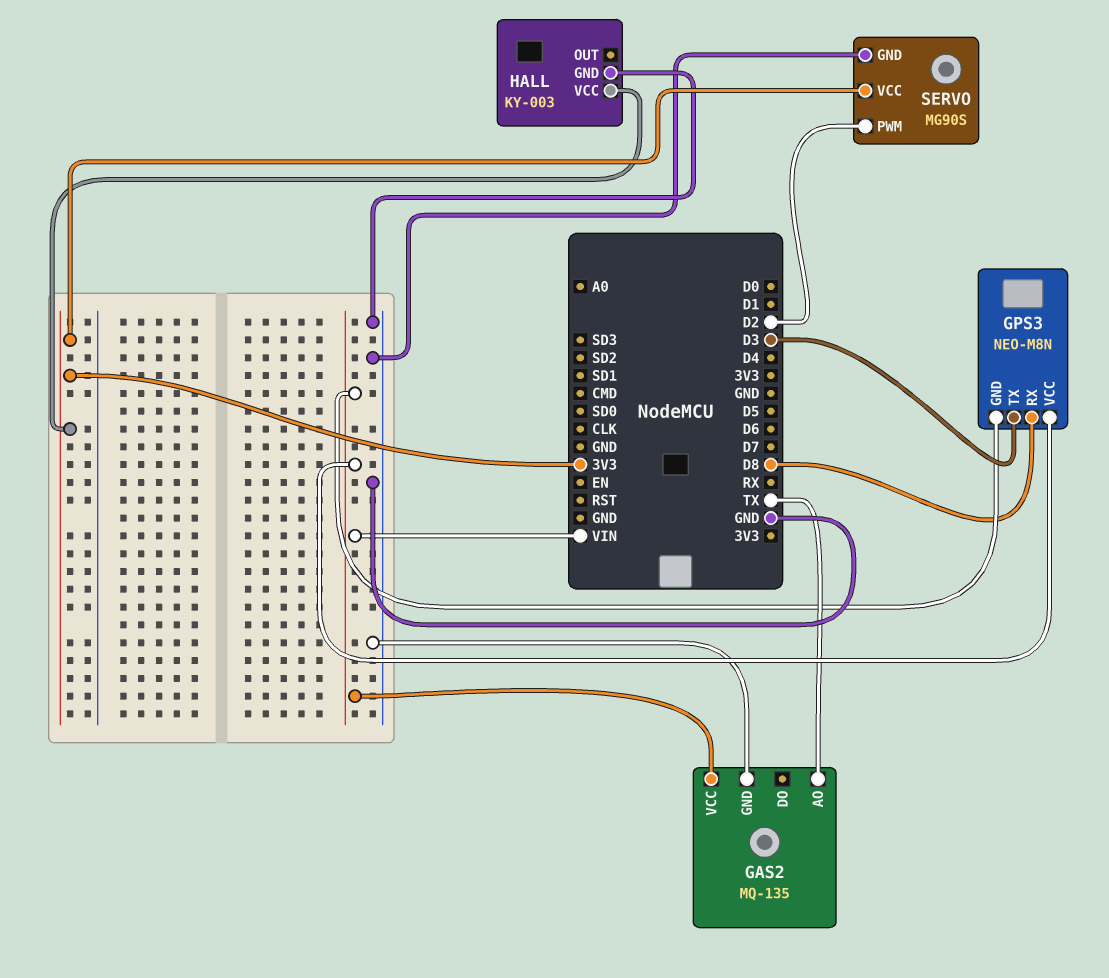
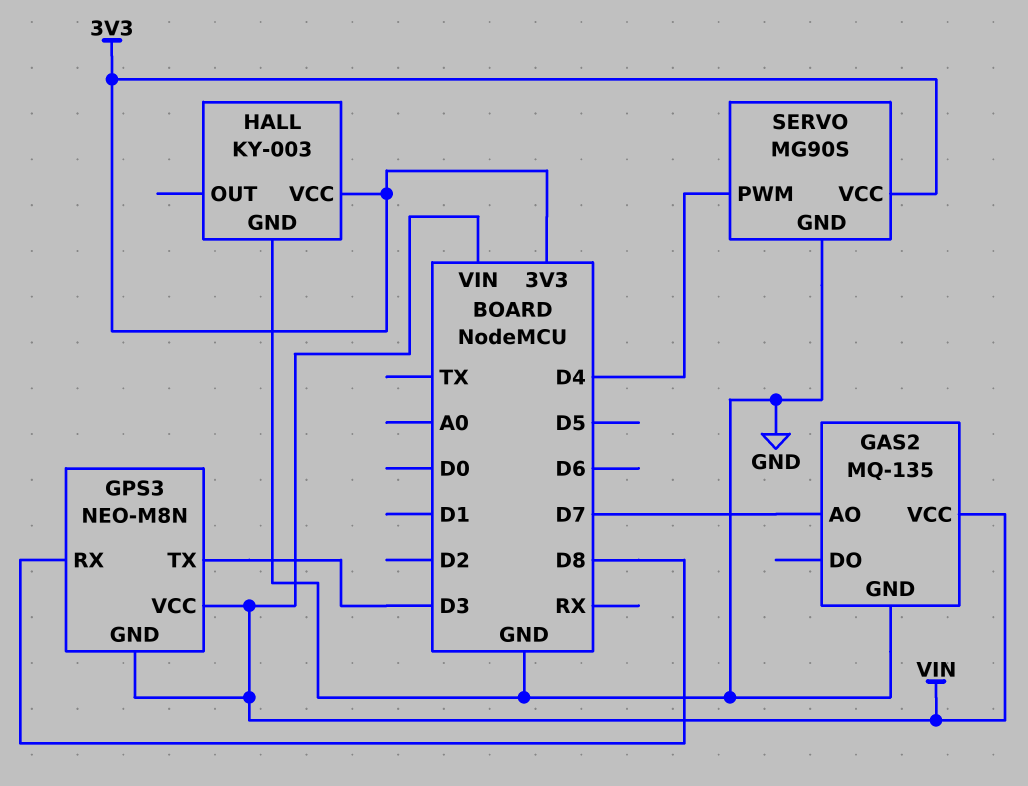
GAS2 pin AO: TX -> D7
SERVO pin PWM: D2 -> D4

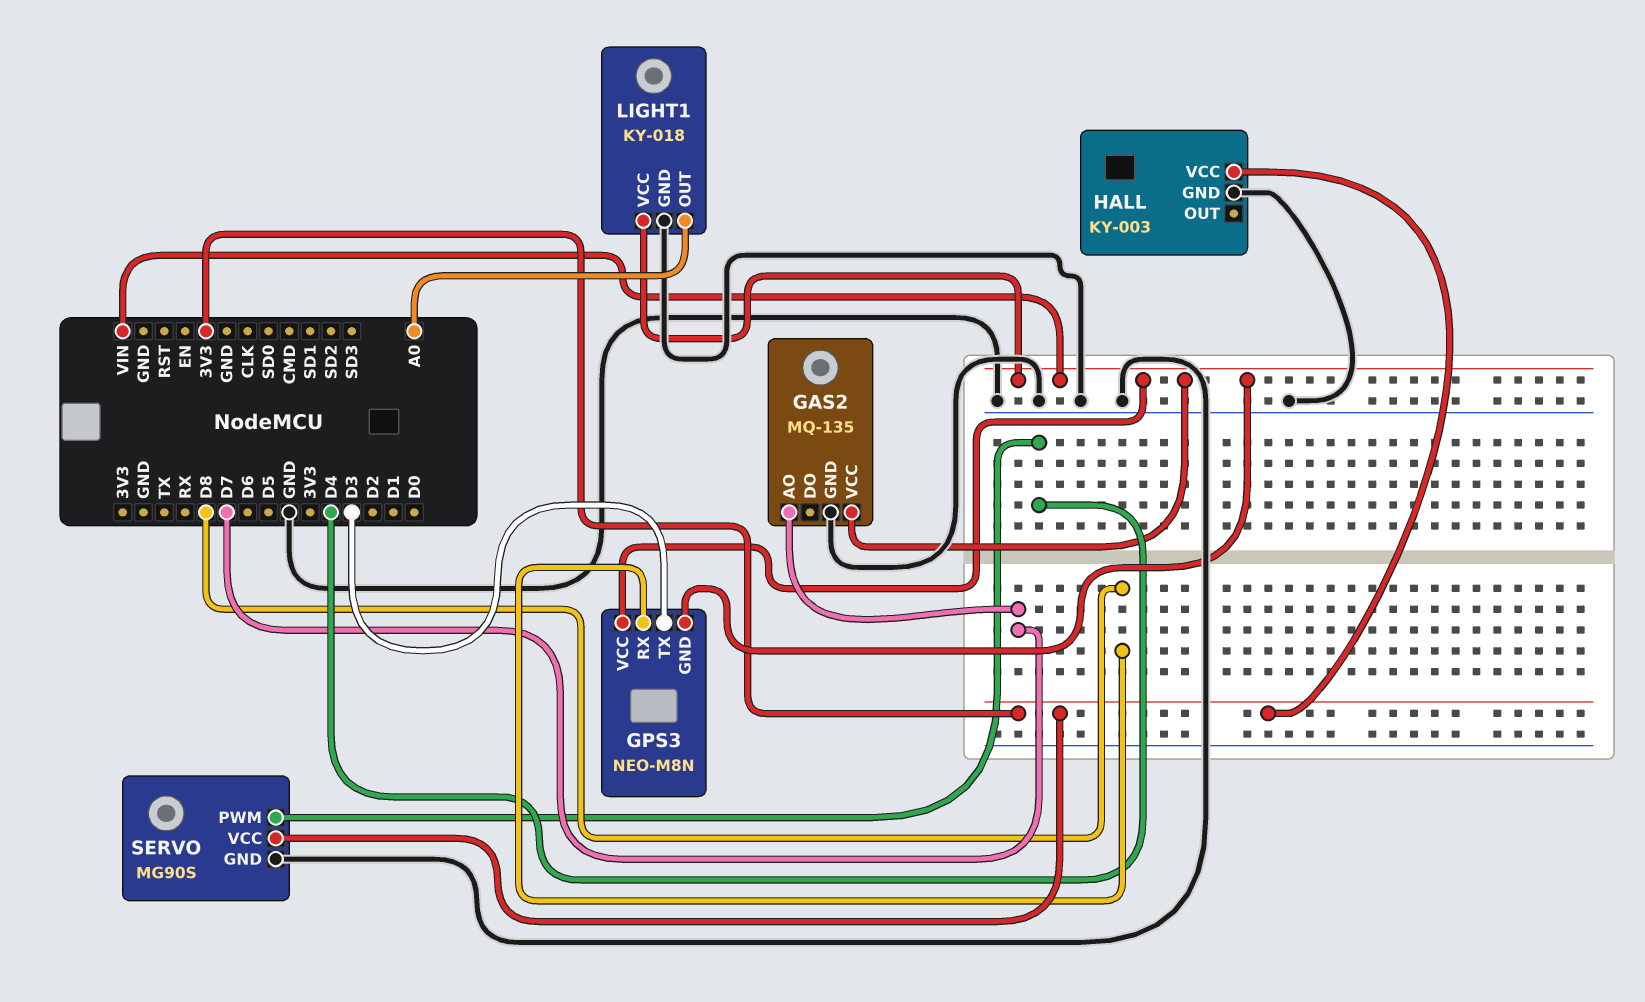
LIGHT1: none -> KY-018
LIGHT1 pin GND: none -> GND
LIGHT1 pin OUT: none -> A0
LIGHT1 pin VCC: none -> VIN

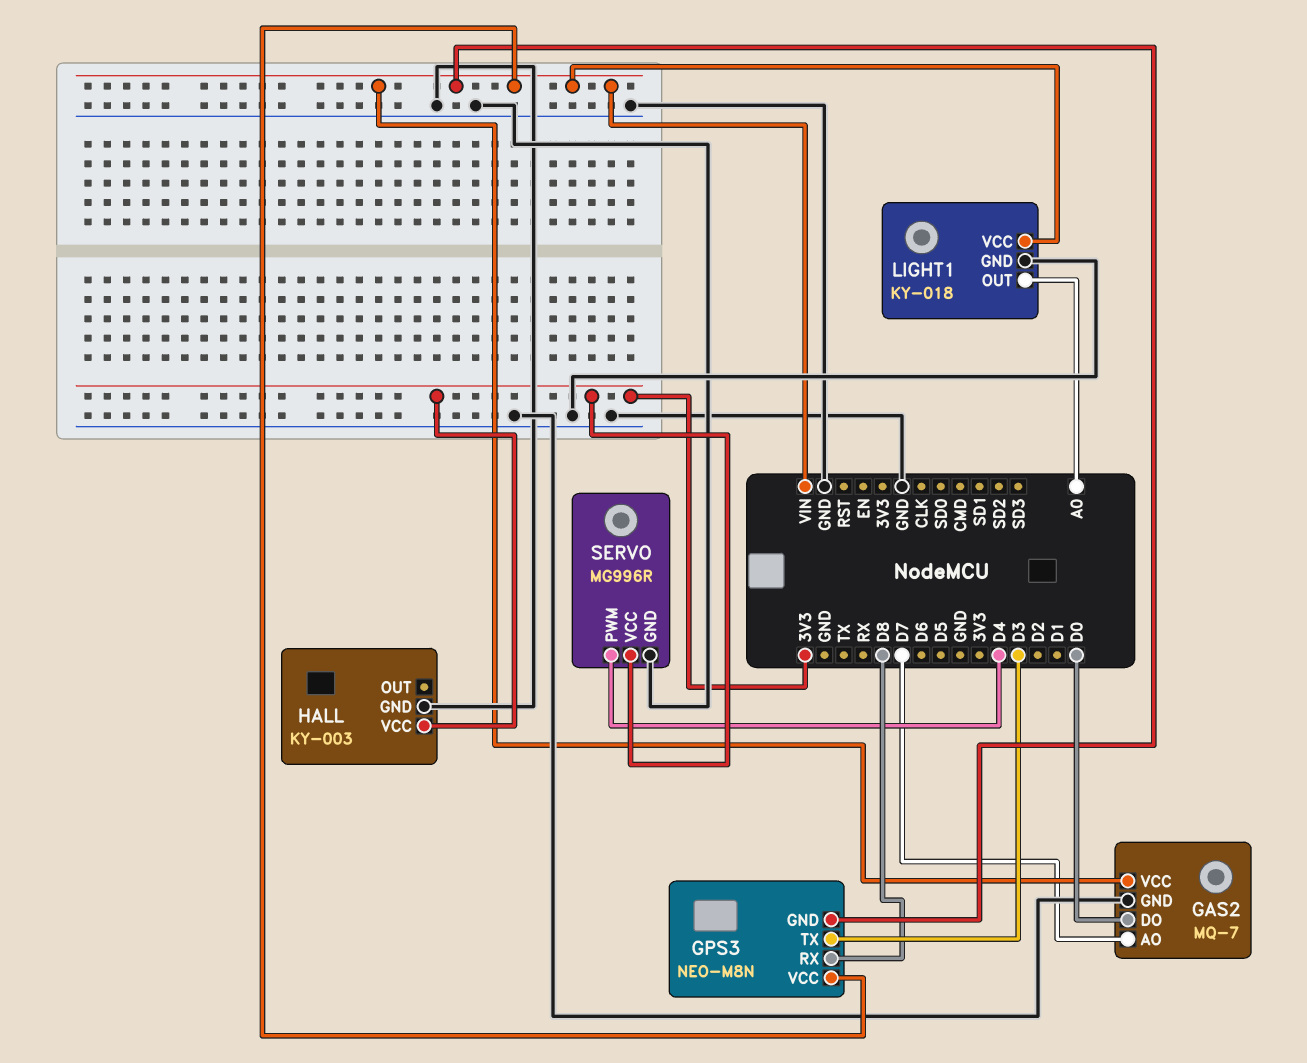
GAS2: MQ-135 -> MQ-7
GAS2 pin DO: none -> D0
SERVO: MG90S -> MG996R

